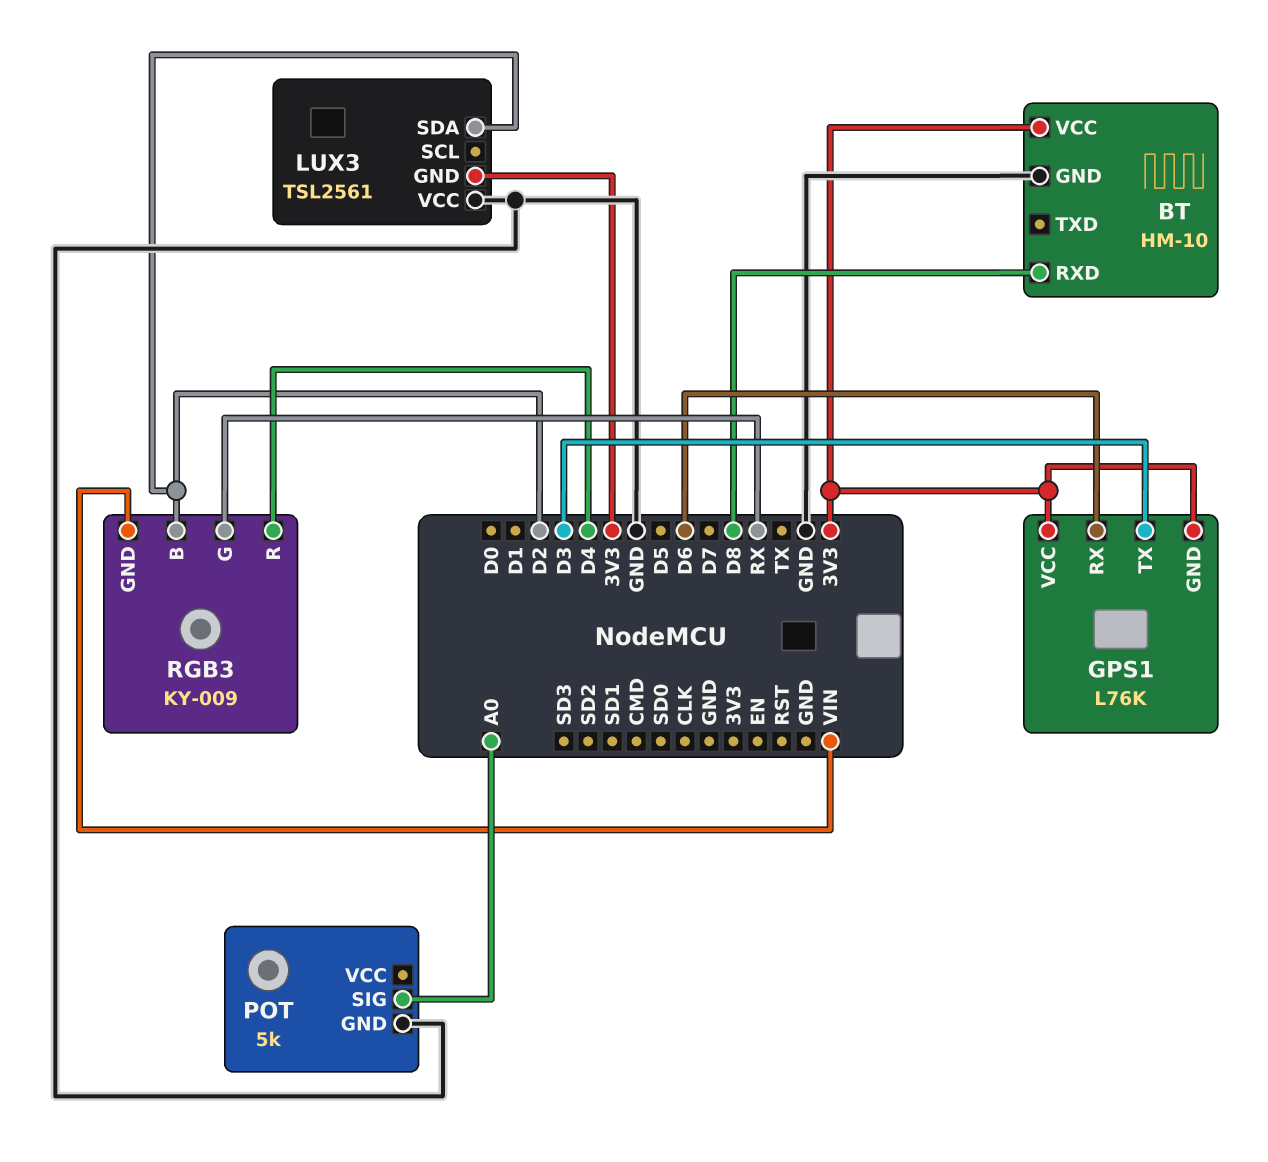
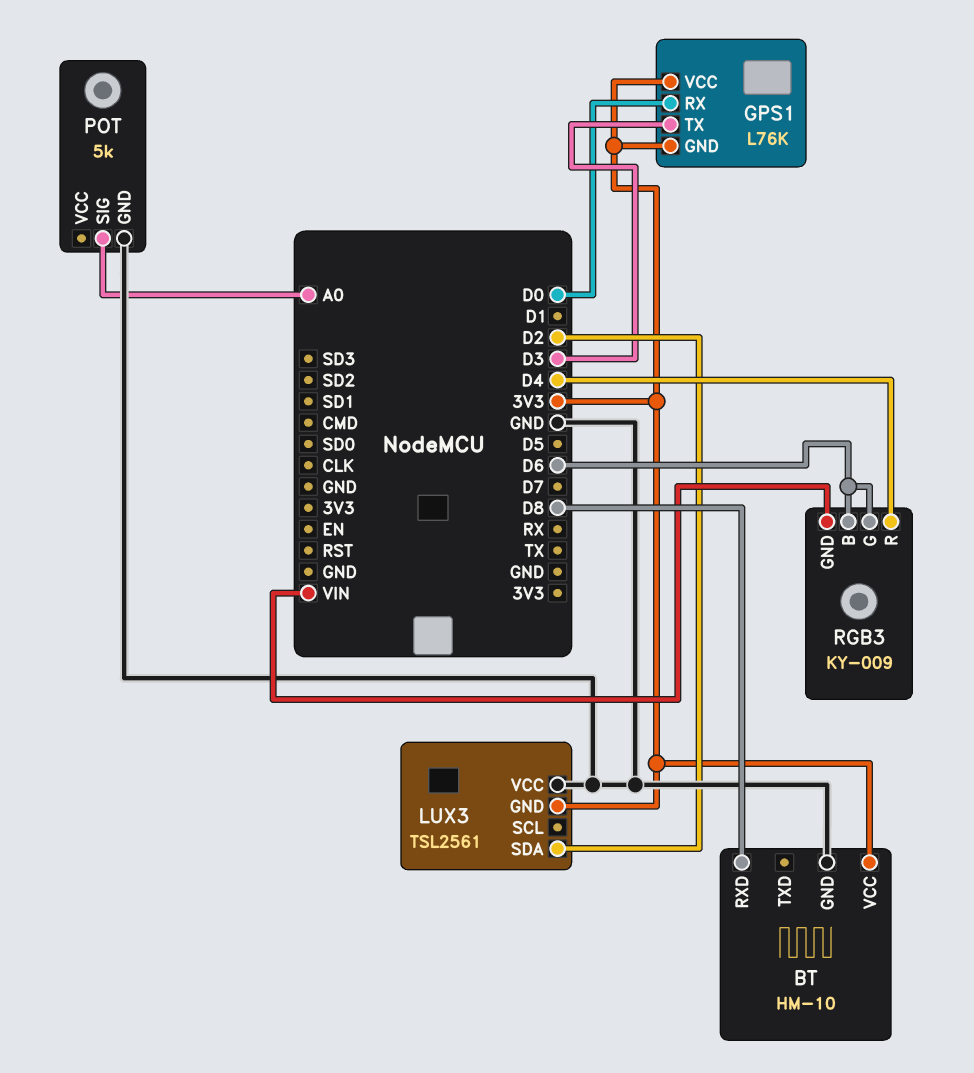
GPS1 pin RX: D6 -> D0
RGB3 pin B: D2 -> D6
RGB3 pin G: RX -> D6

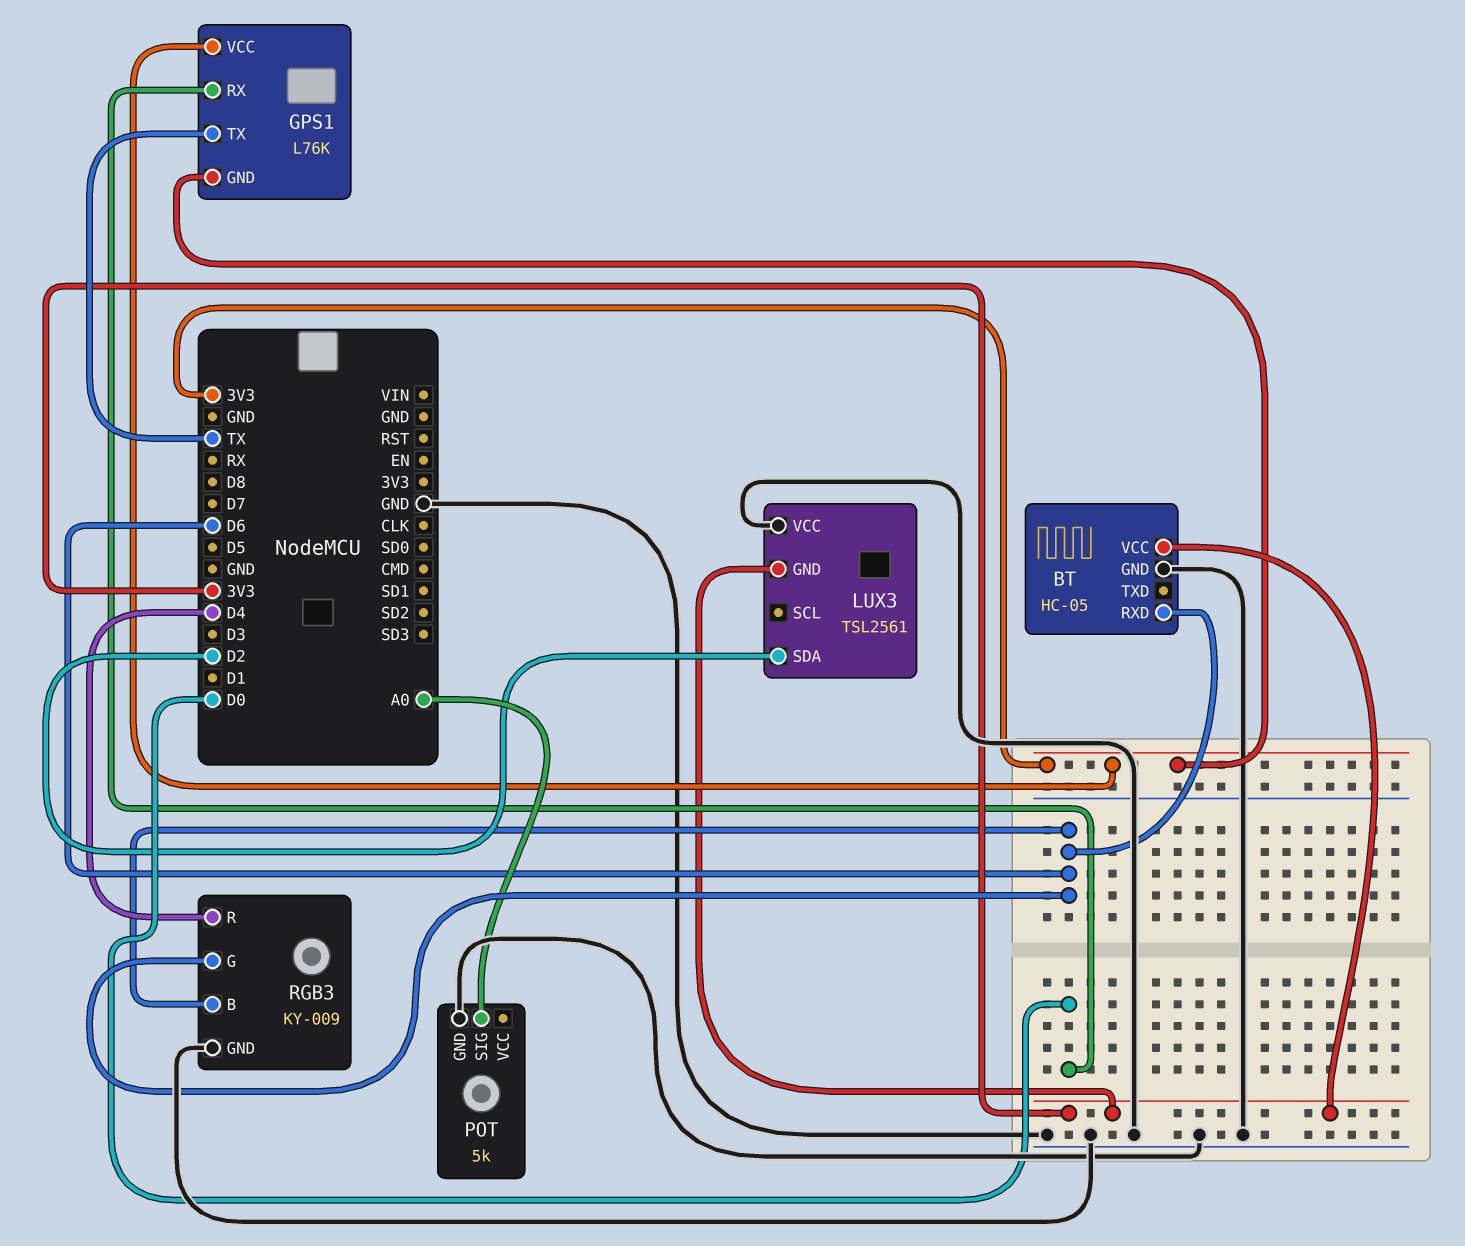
BT: HM-10 -> HC-05
BT pin RXD: D8 -> D6
GPS1 pin TX: D3 -> TX
RGB3 pin GND: VIN -> GND

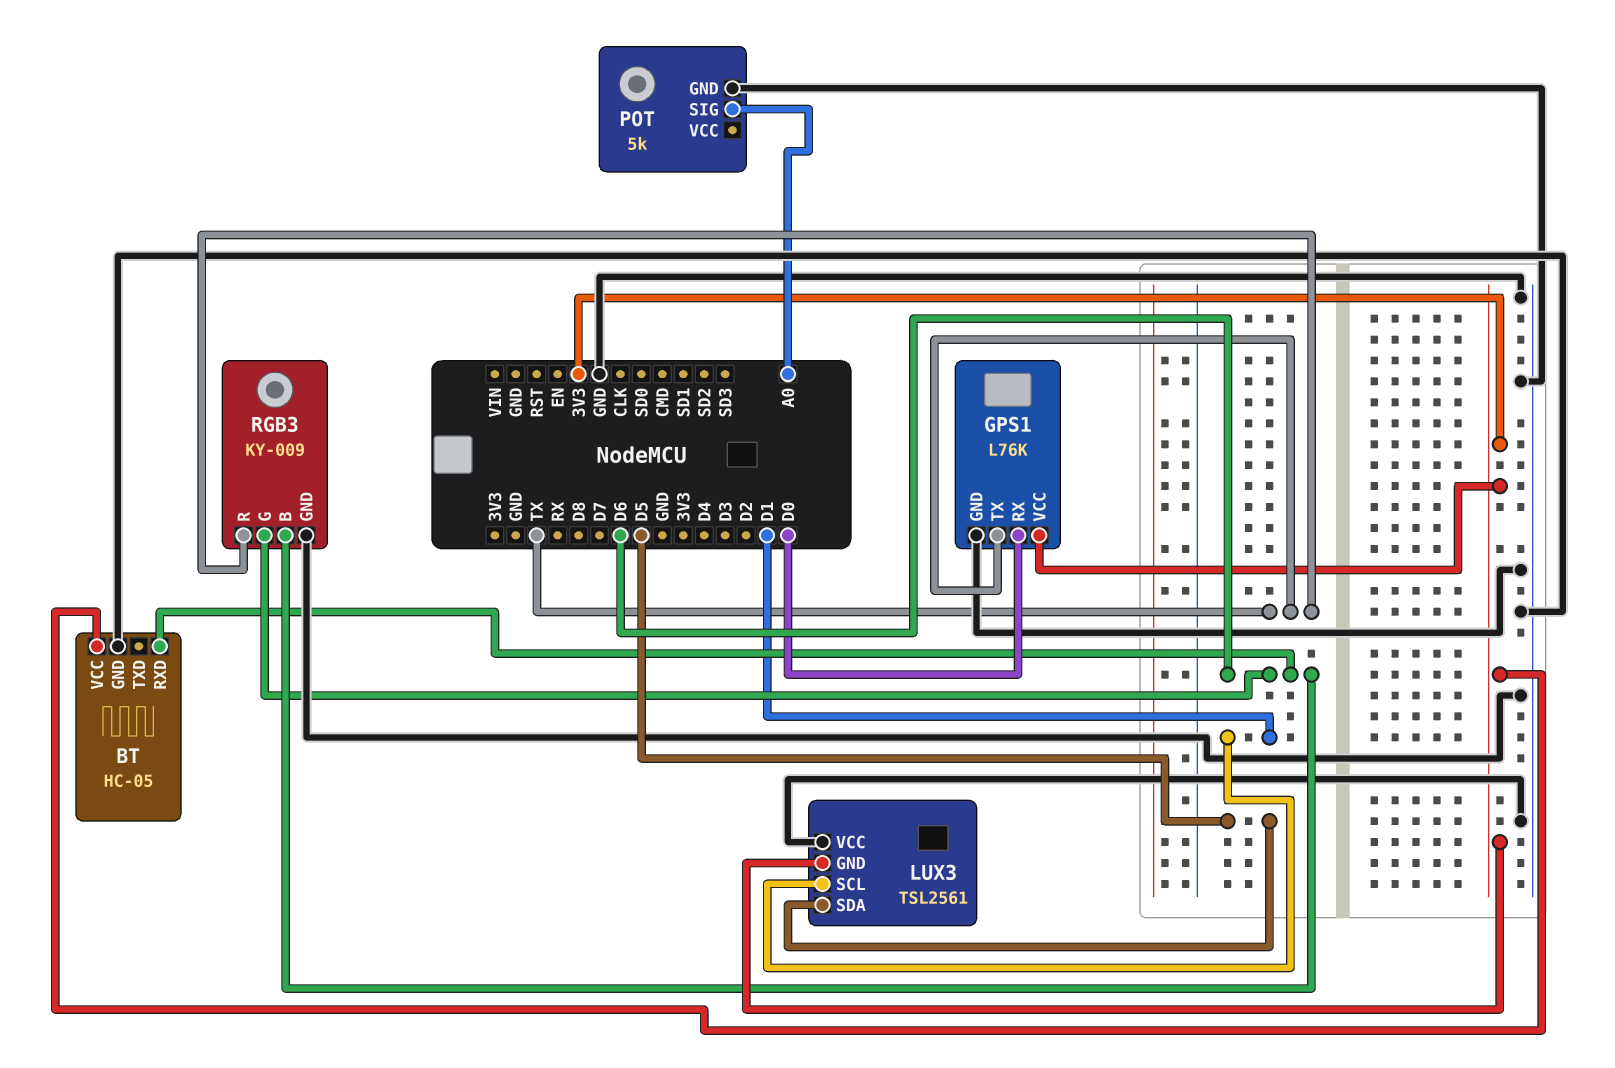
GPS1 pin GND: 3V3 -> GND
LUX3 pin SCL: none -> D1
LUX3 pin SDA: D2 -> D5
RGB3 pin R: D4 -> TX

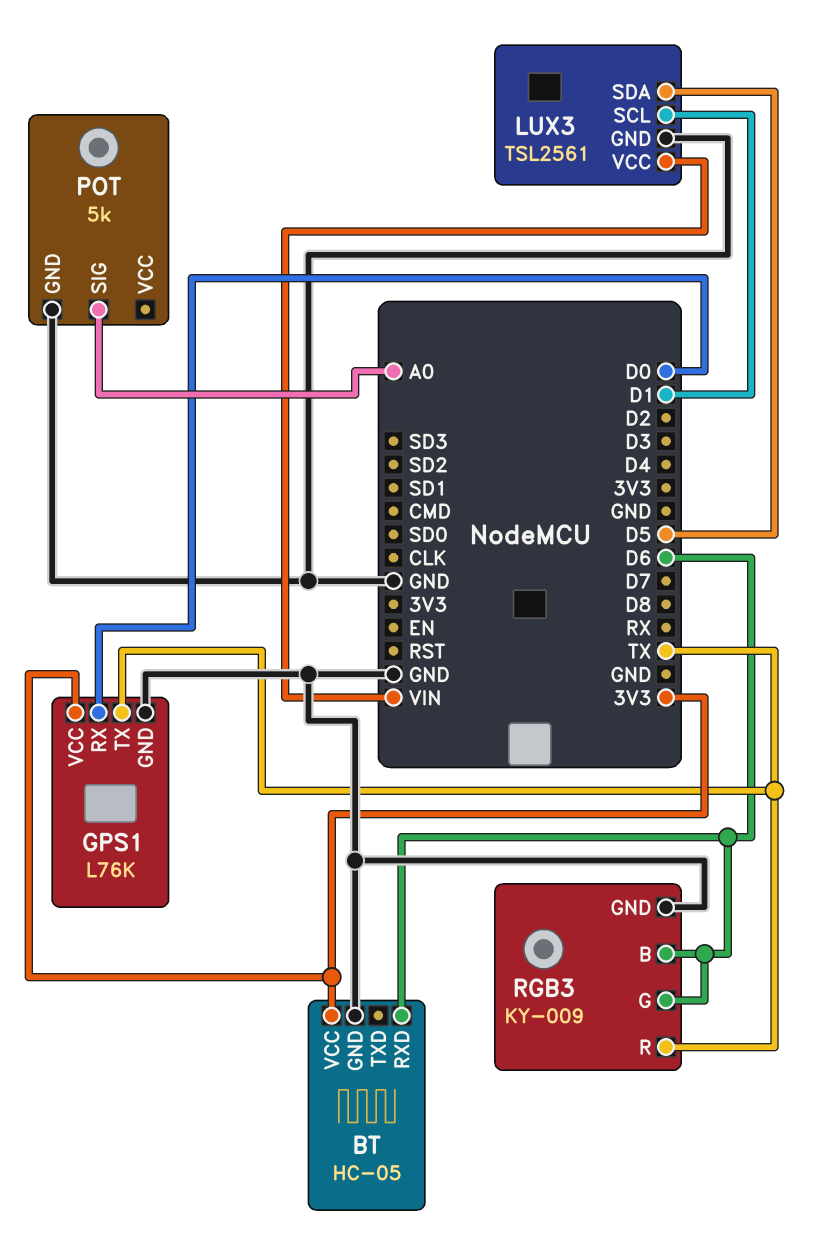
LUX3 pin GND: 3V3 -> GND
LUX3 pin VCC: GND -> VIN

